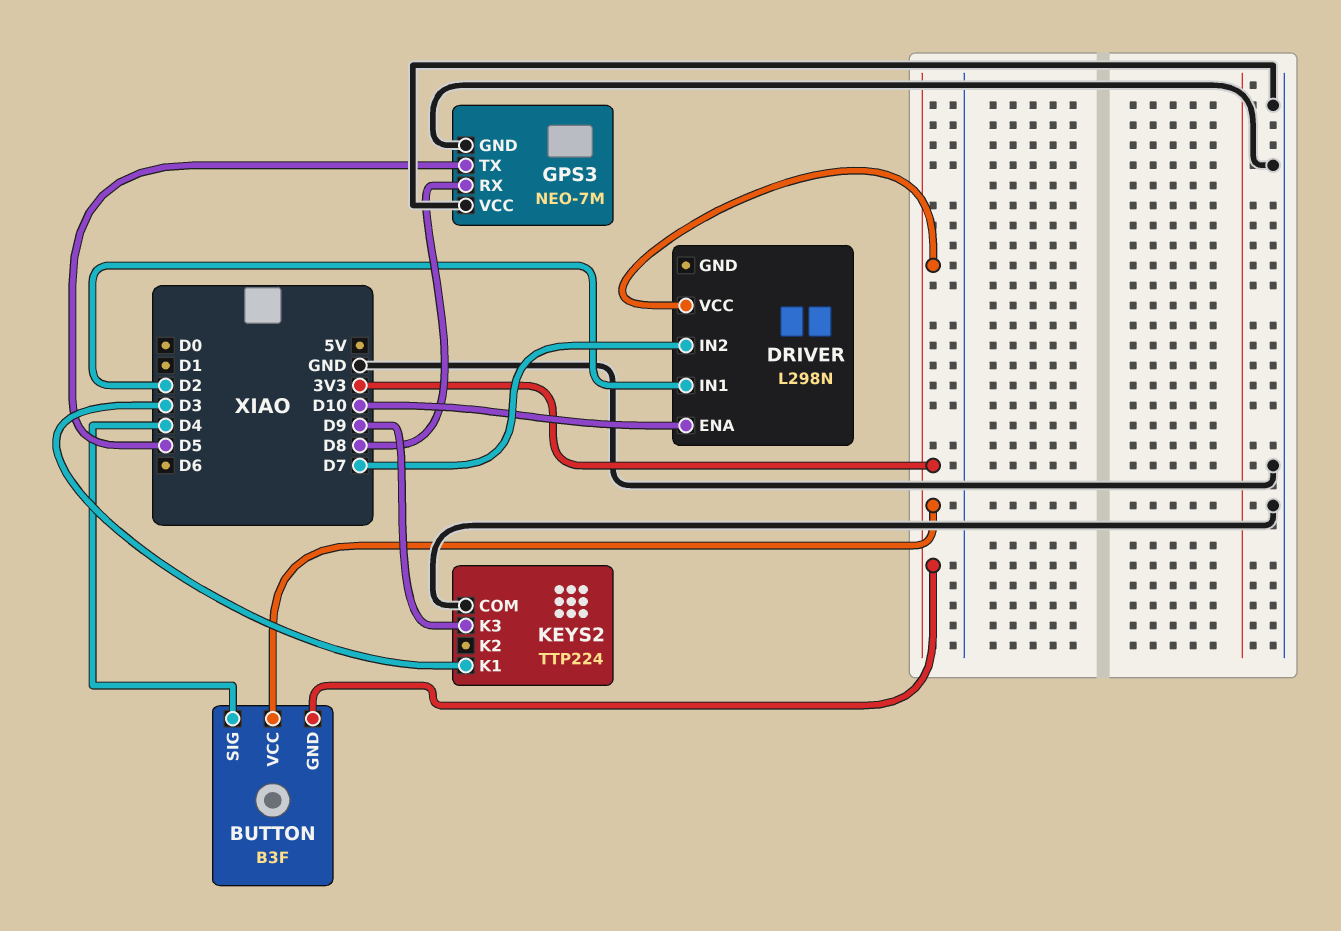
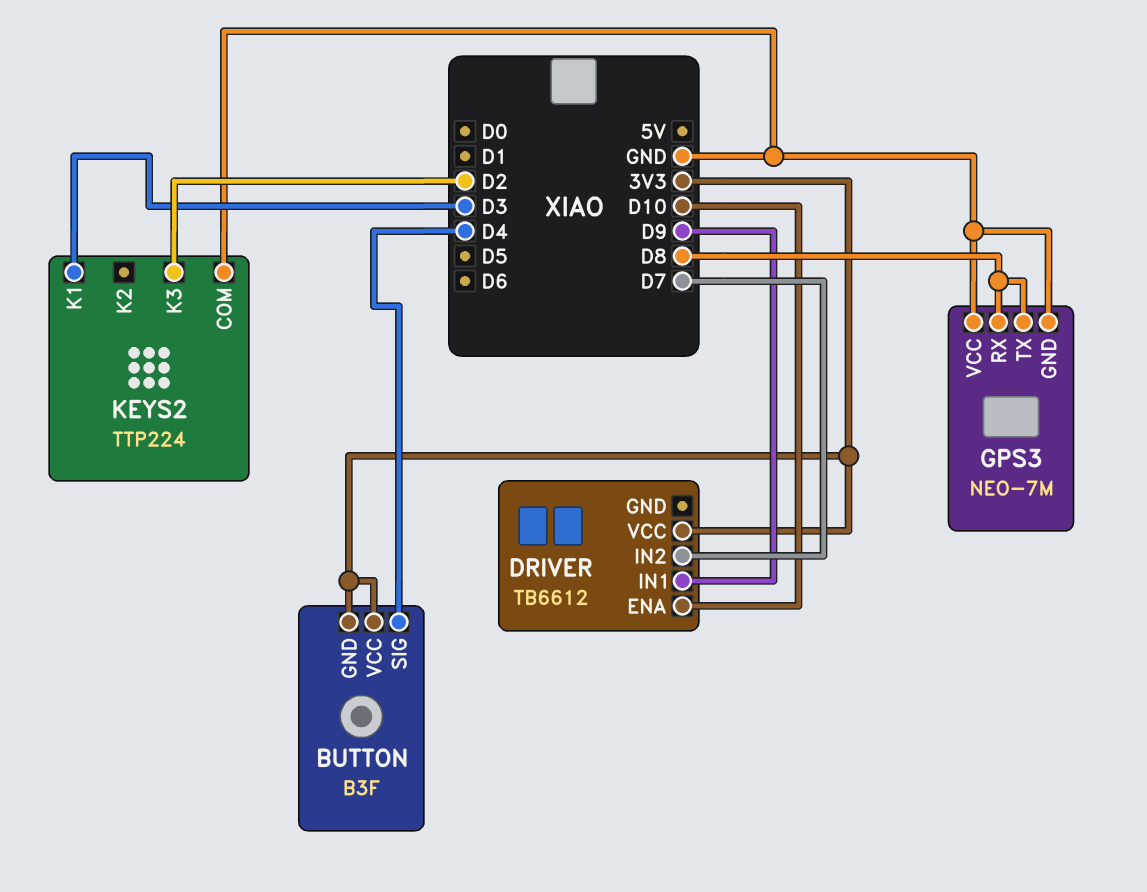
DRIVER: L298N -> TB6612
DRIVER pin IN1: D2 -> D9
GPS3 pin TX: D5 -> D8
KEYS2 pin K3: D9 -> D2

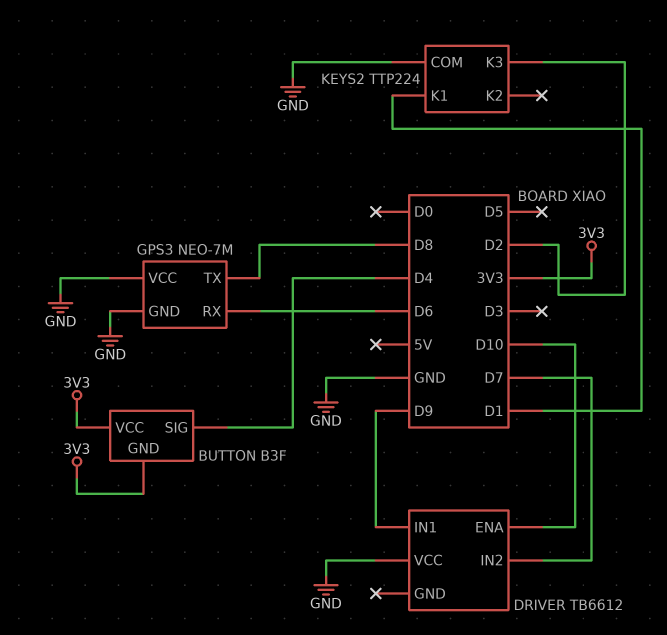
DRIVER pin VCC: 3V3 -> GND
GPS3 pin RX: D8 -> D6
KEYS2 pin K1: D3 -> D1

